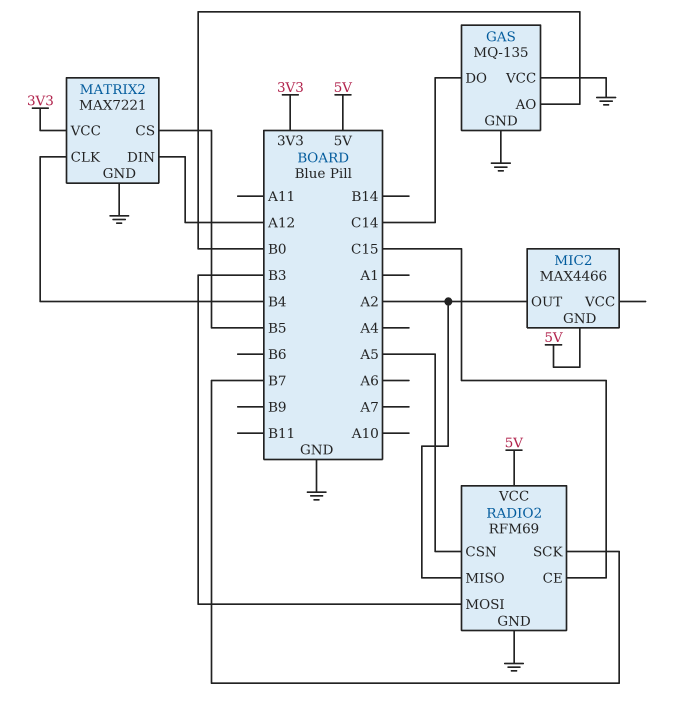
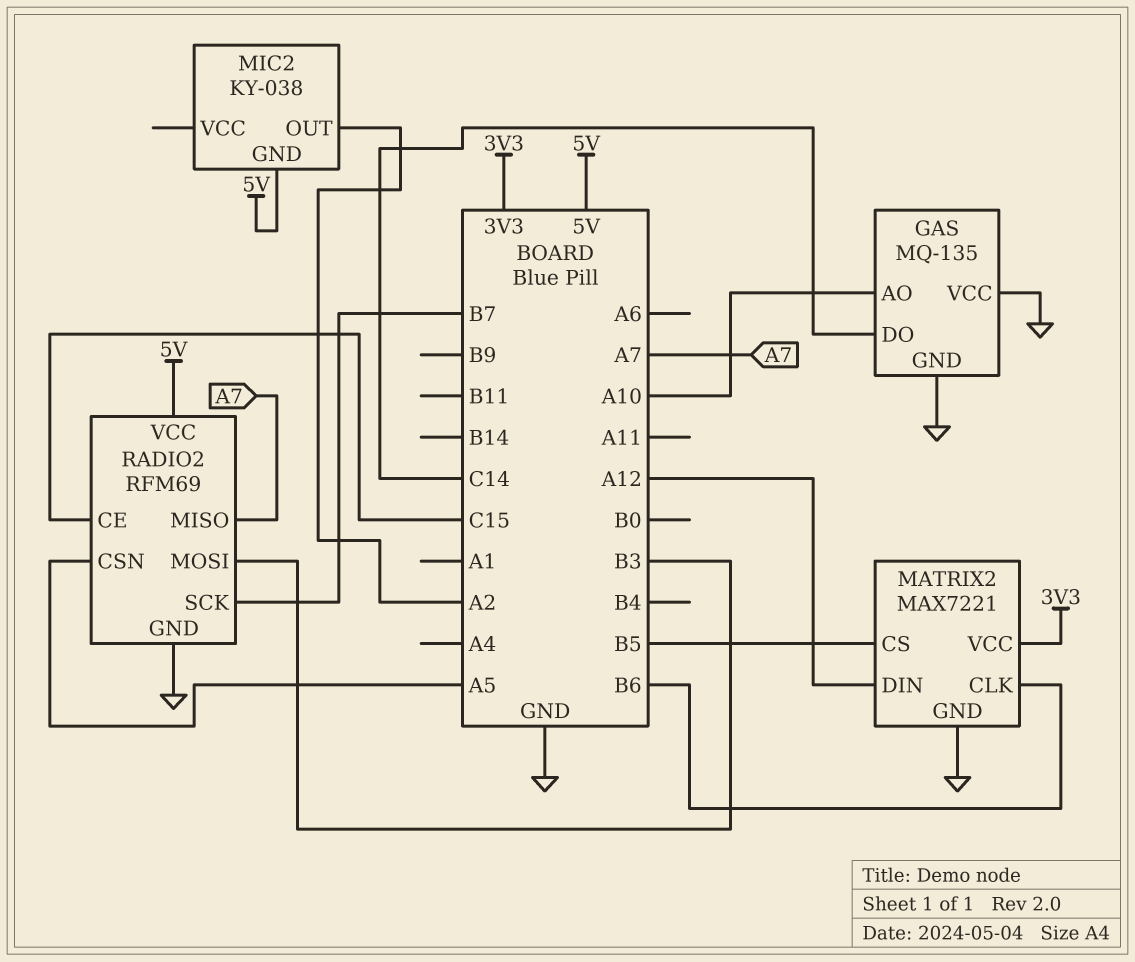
GAS pin AO: B0 -> A10
MATRIX2 pin CLK: B4 -> B6
MIC2: MAX4466 -> KY-038
RADIO2 pin MISO: A2 -> A7

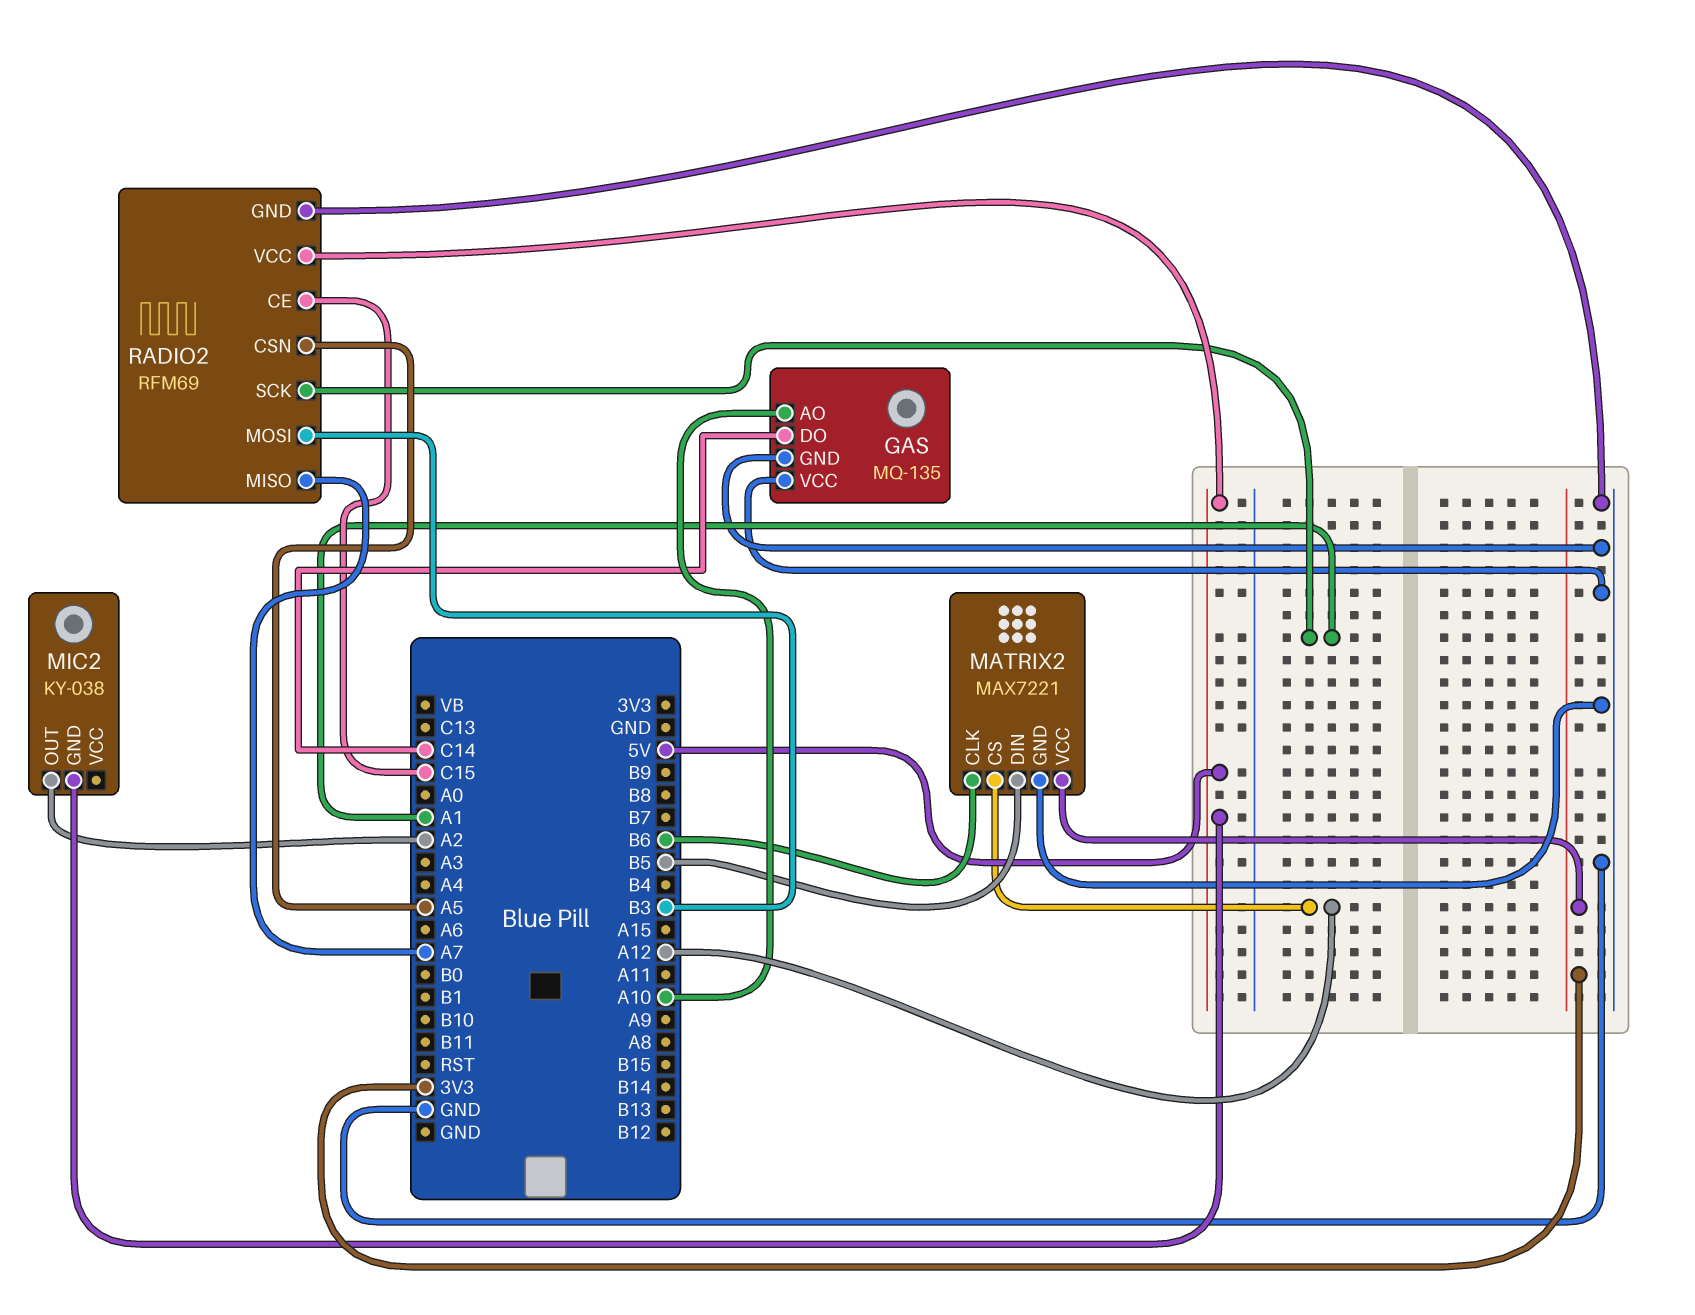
MATRIX2 pin CS: B5 -> A12
MATRIX2 pin DIN: A12 -> B5
RADIO2 pin SCK: B7 -> A1

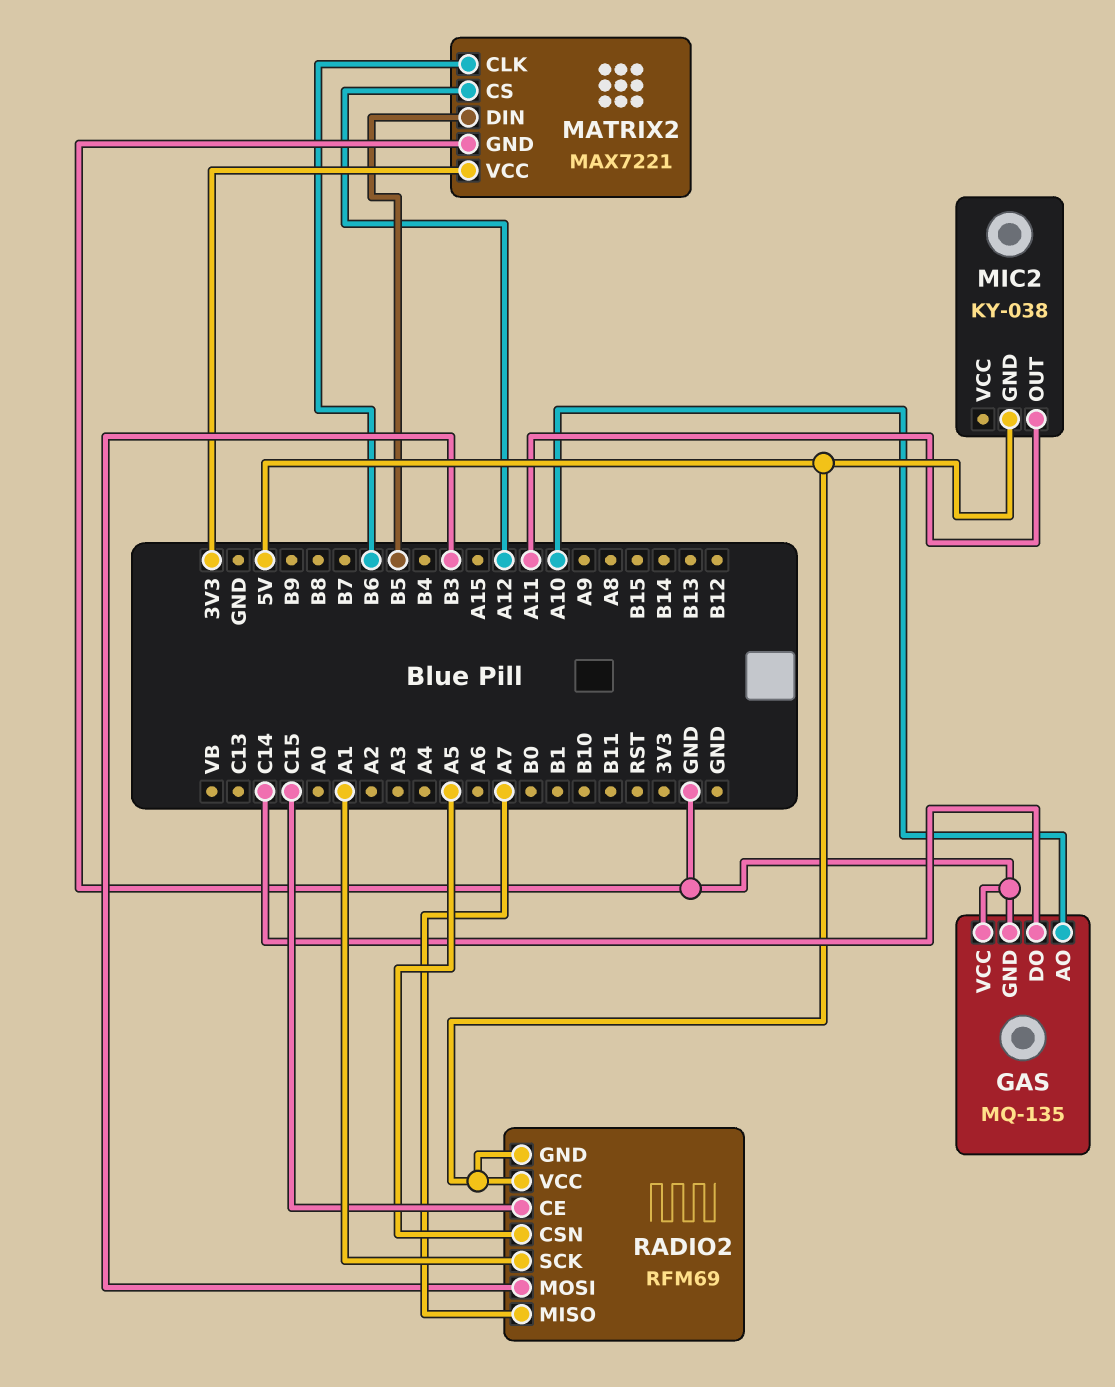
MIC2 pin OUT: A2 -> A11
RADIO2 pin GND: GND -> 5V

